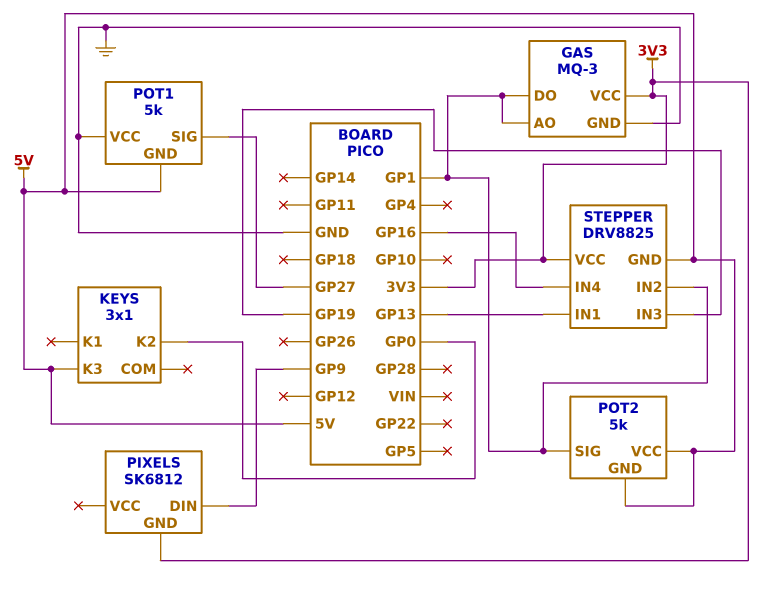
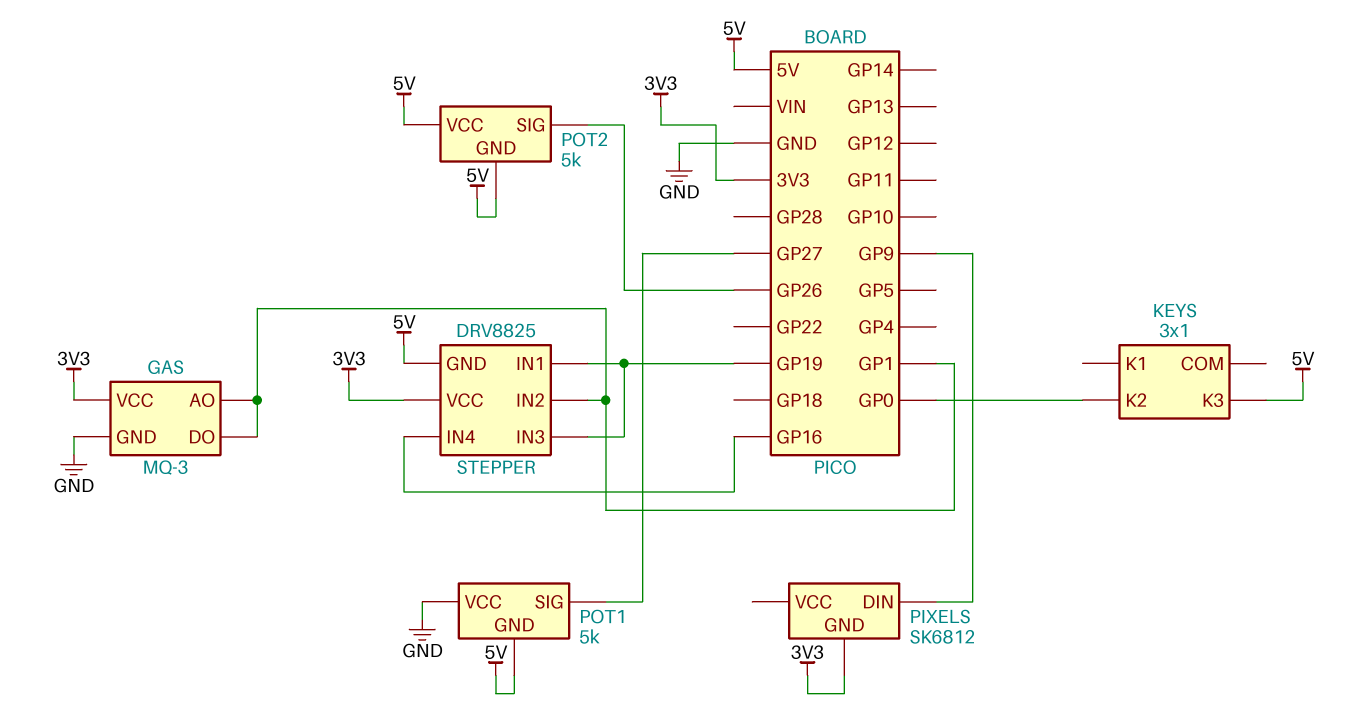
POT2 pin SIG: GP1 -> GP26
STEPPER pin IN1: GP13 -> GP19

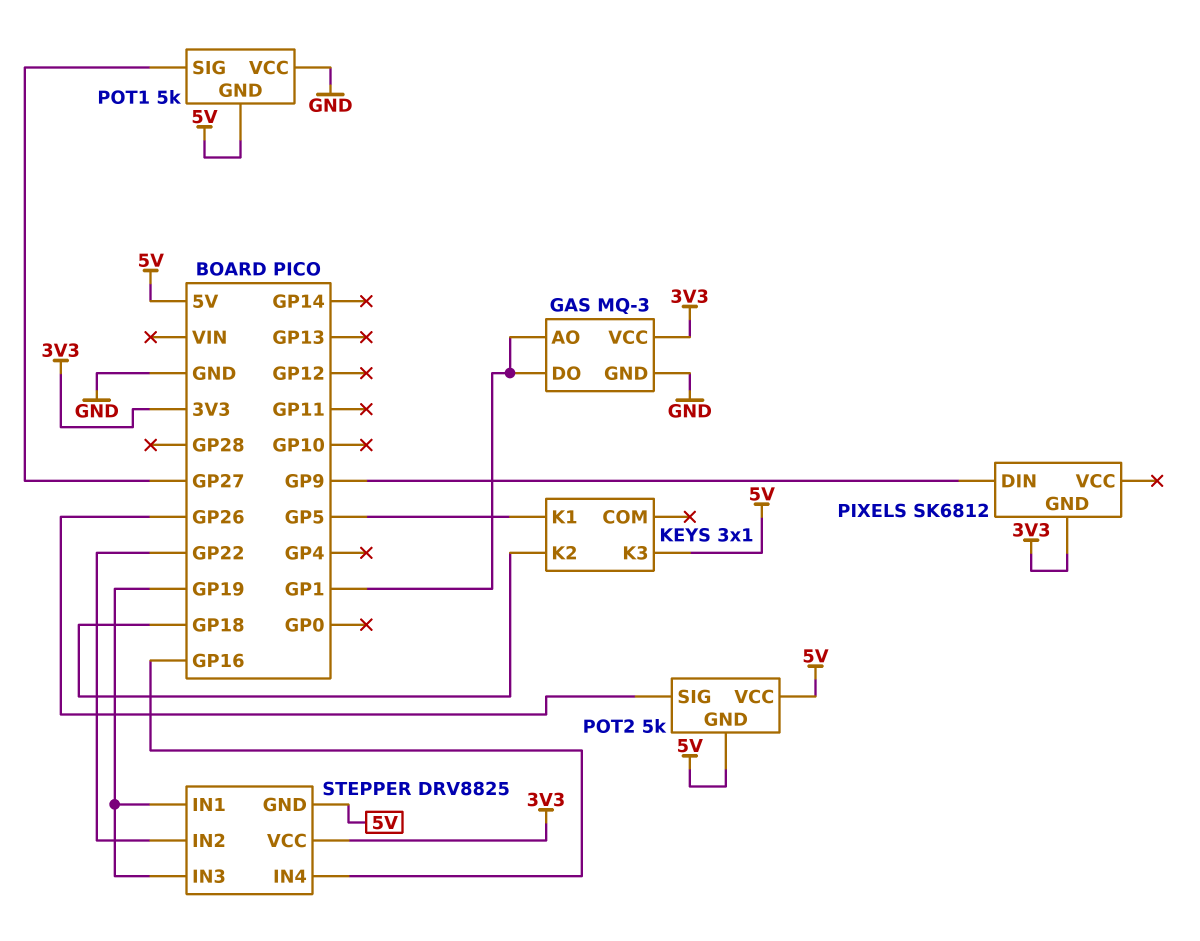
KEYS pin K1: none -> GP5
KEYS pin K2: GP0 -> GP18
STEPPER pin IN2: GP1 -> GP22

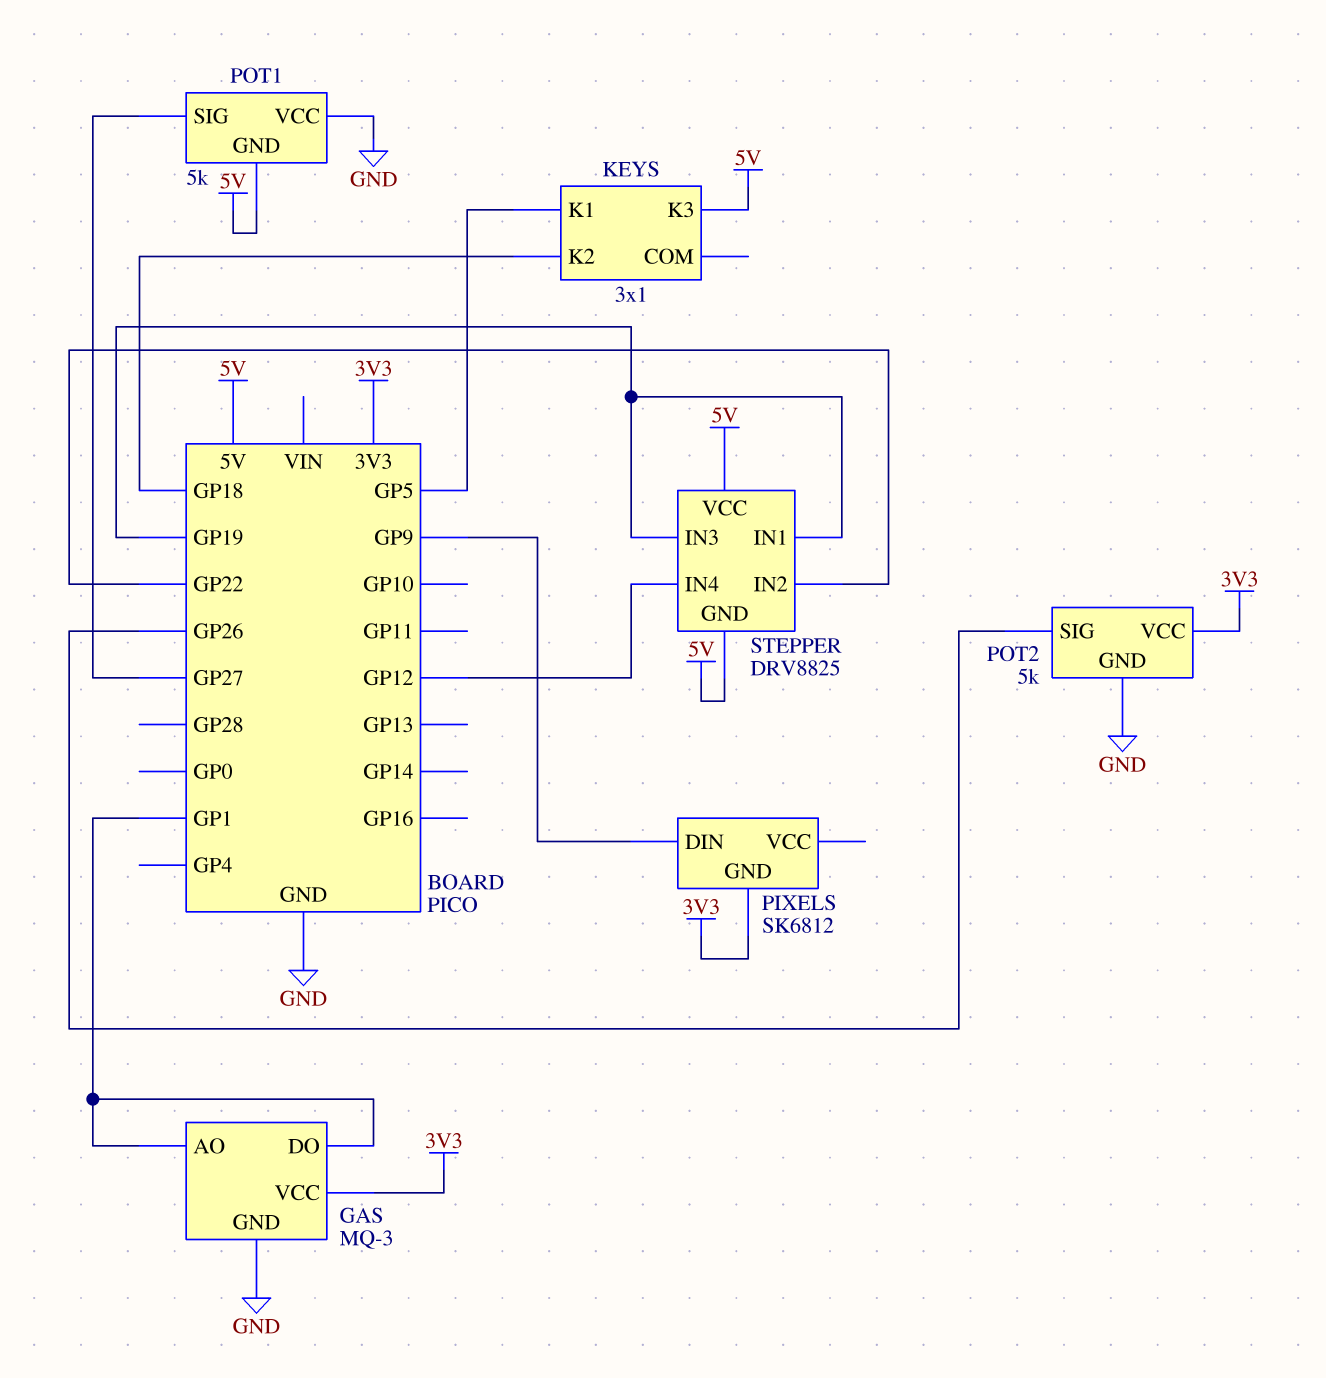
POT2 pin GND: 5V -> GND
POT2 pin VCC: 5V -> 3V3
STEPPER pin IN4: GP16 -> GP12
STEPPER pin VCC: 3V3 -> 5V

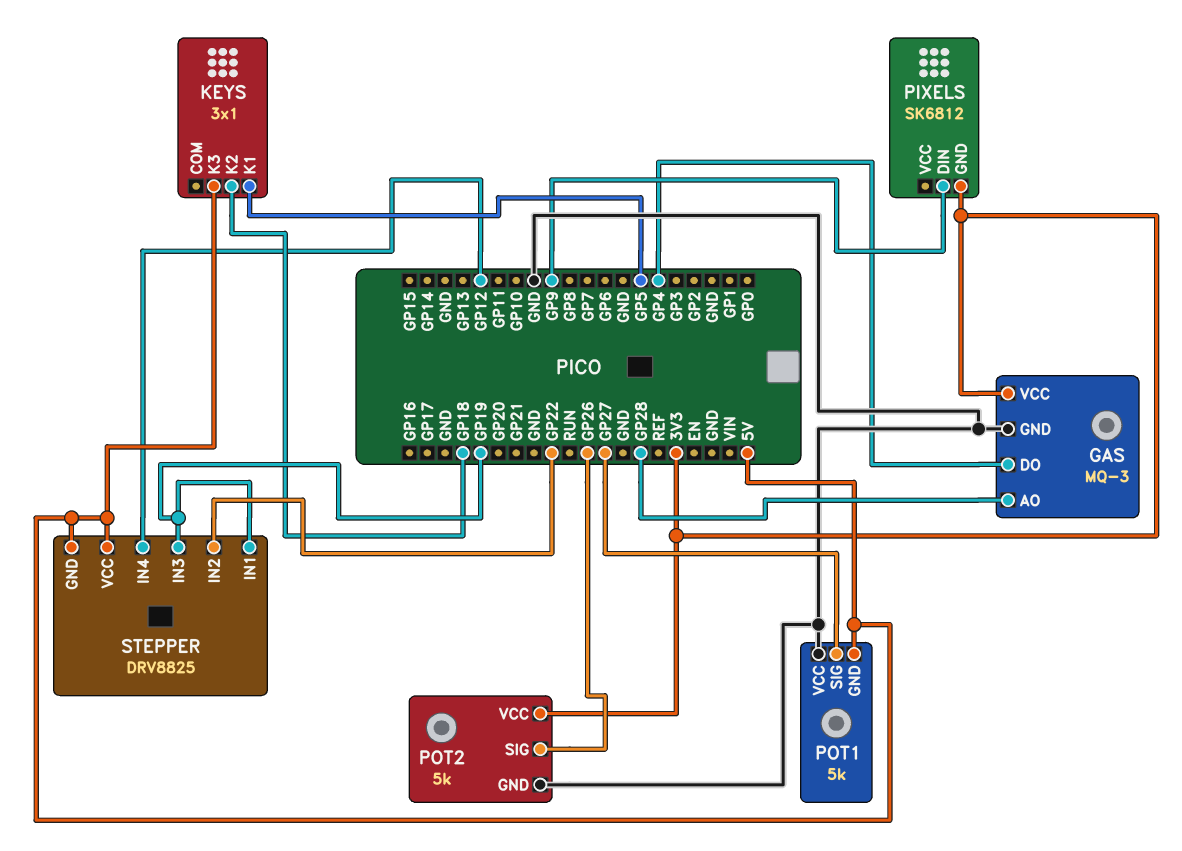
GAS pin AO: GP1 -> GP28
GAS pin DO: GP1 -> GP4

